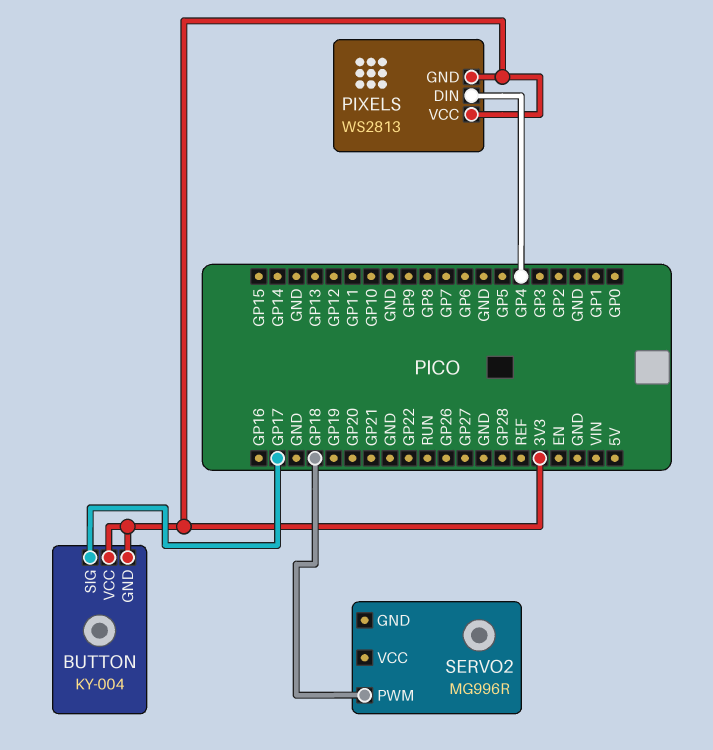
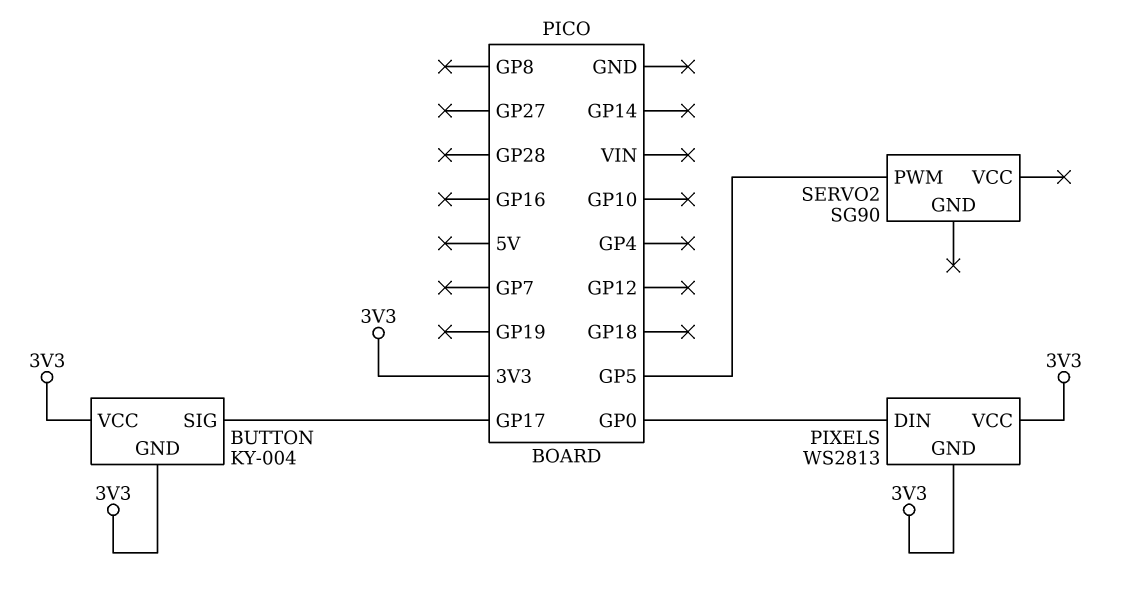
PIXELS pin DIN: GP4 -> GP0
SERVO2: MG996R -> SG90
SERVO2 pin PWM: GP18 -> GP5

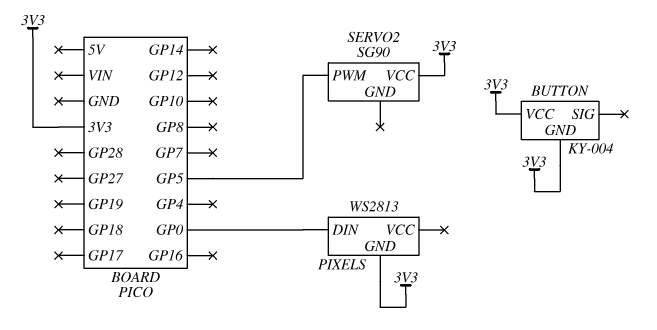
BUTTON pin SIG: GP17 -> none
PIXELS pin VCC: 3V3 -> none
SERVO2 pin VCC: none -> 3V3

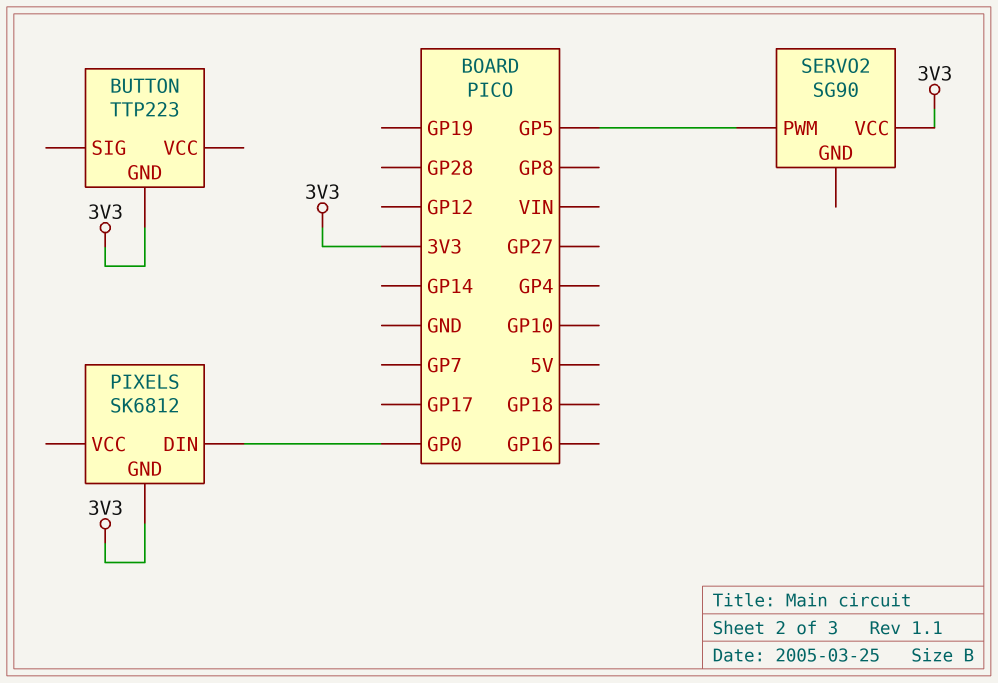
BUTTON: KY-004 -> TTP223
BUTTON pin VCC: 3V3 -> none
PIXELS: WS2813 -> SK6812

